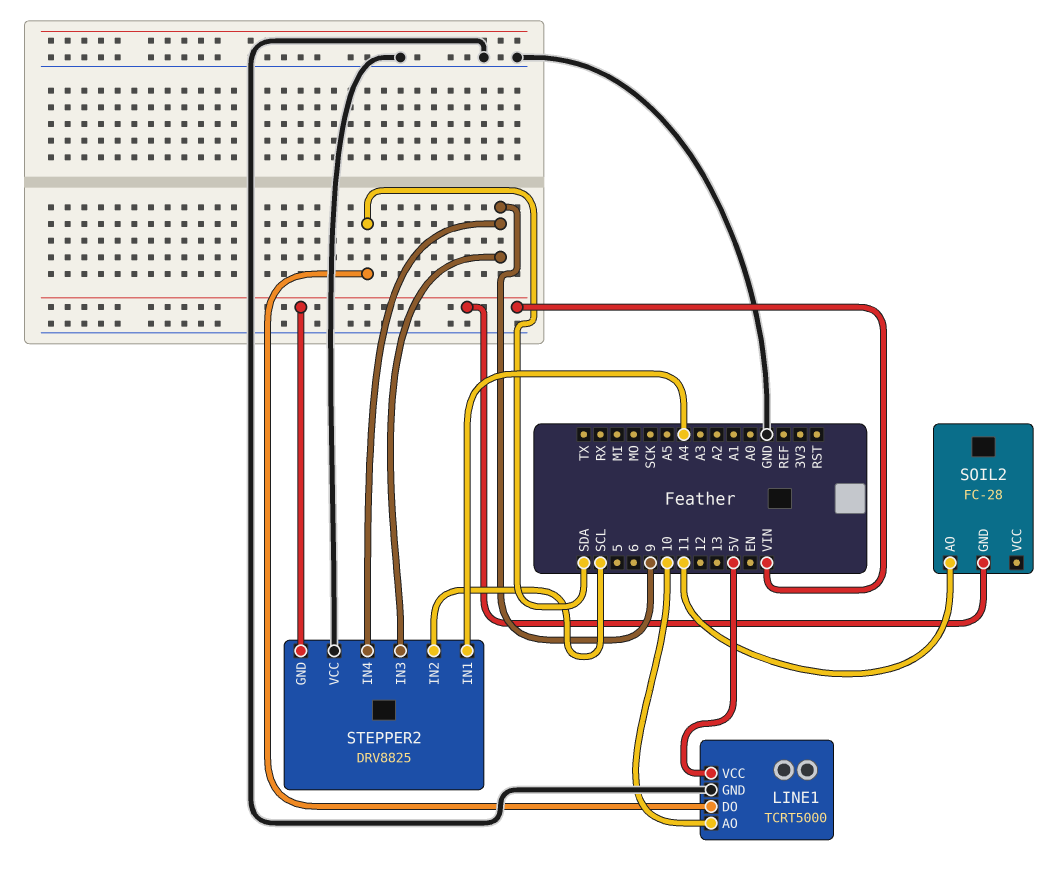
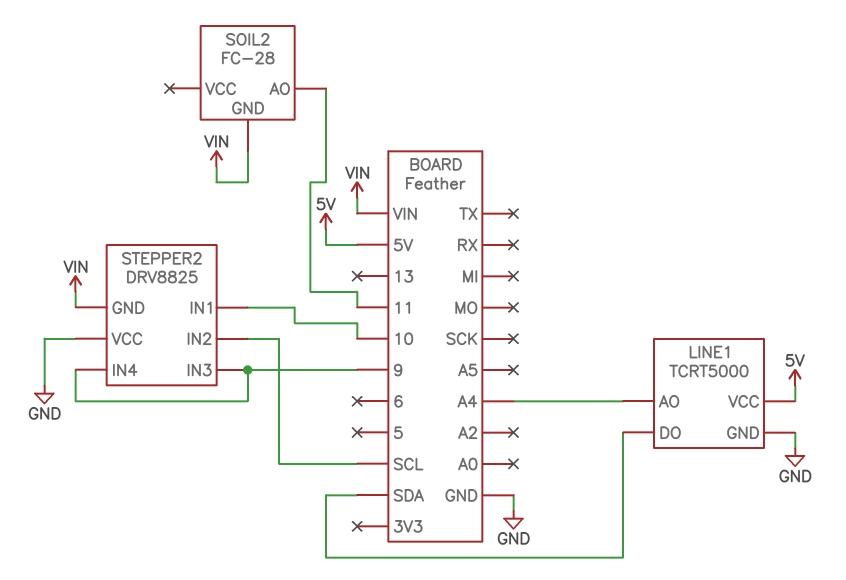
LINE1 pin AO: 10 -> A4
STEPPER2 pin IN1: A4 -> 10

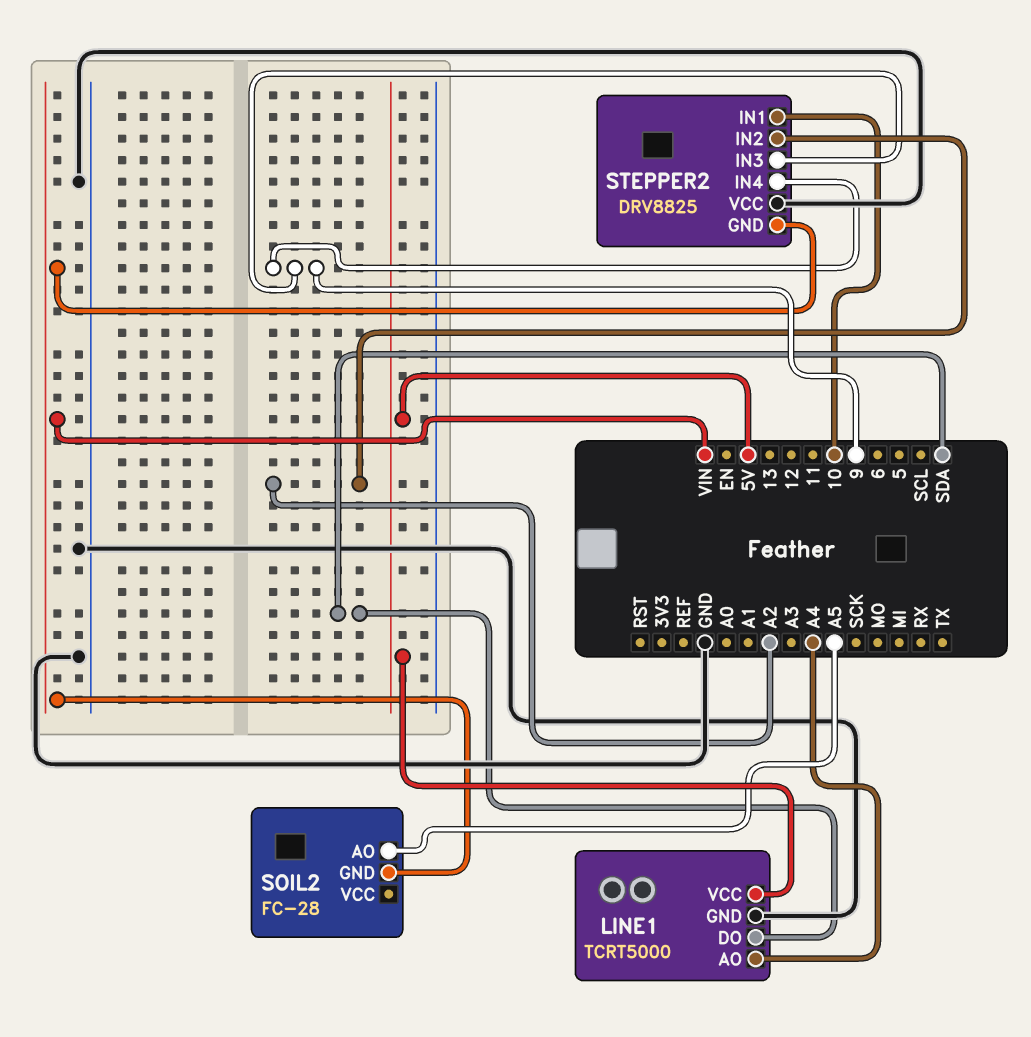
SOIL2 pin AO: 11 -> A5
STEPPER2 pin IN2: SCL -> A2

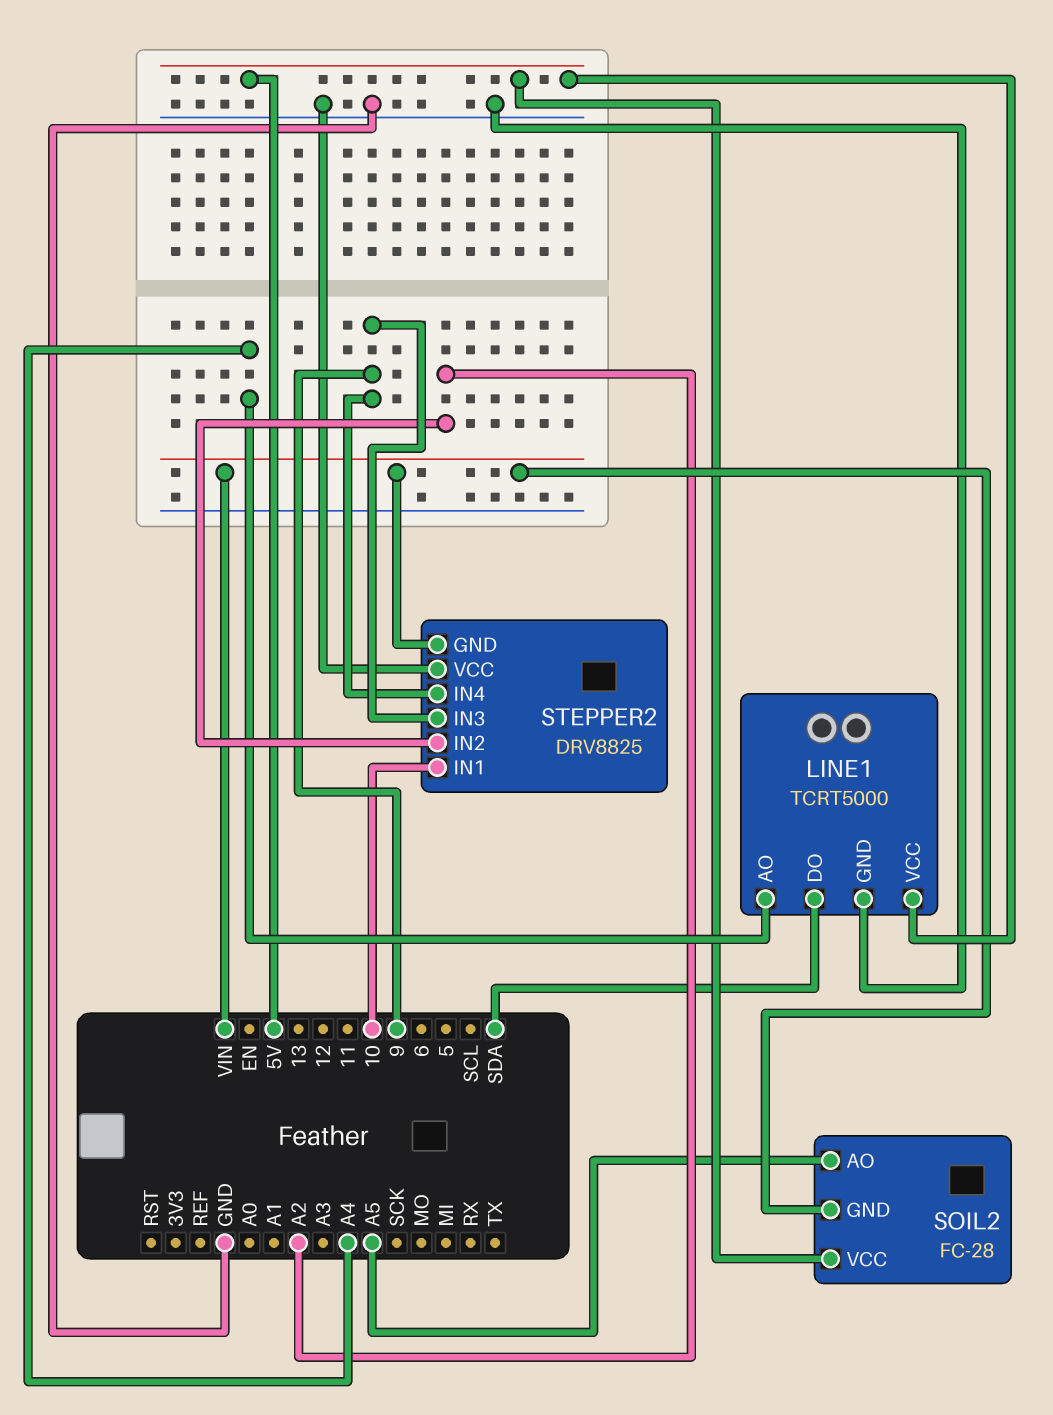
SOIL2 pin VCC: none -> 5V

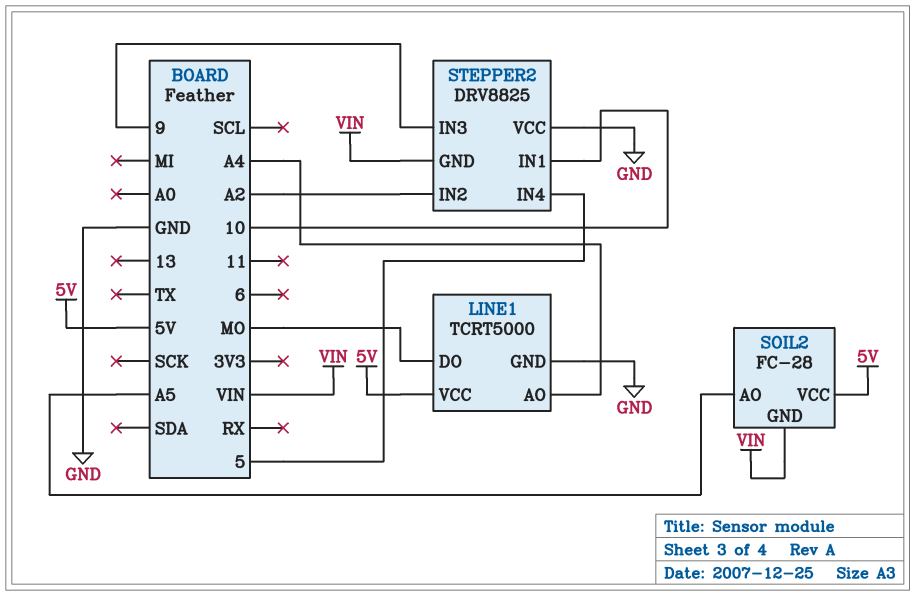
LINE1 pin DO: SDA -> MO
STEPPER2 pin IN4: 9 -> 5

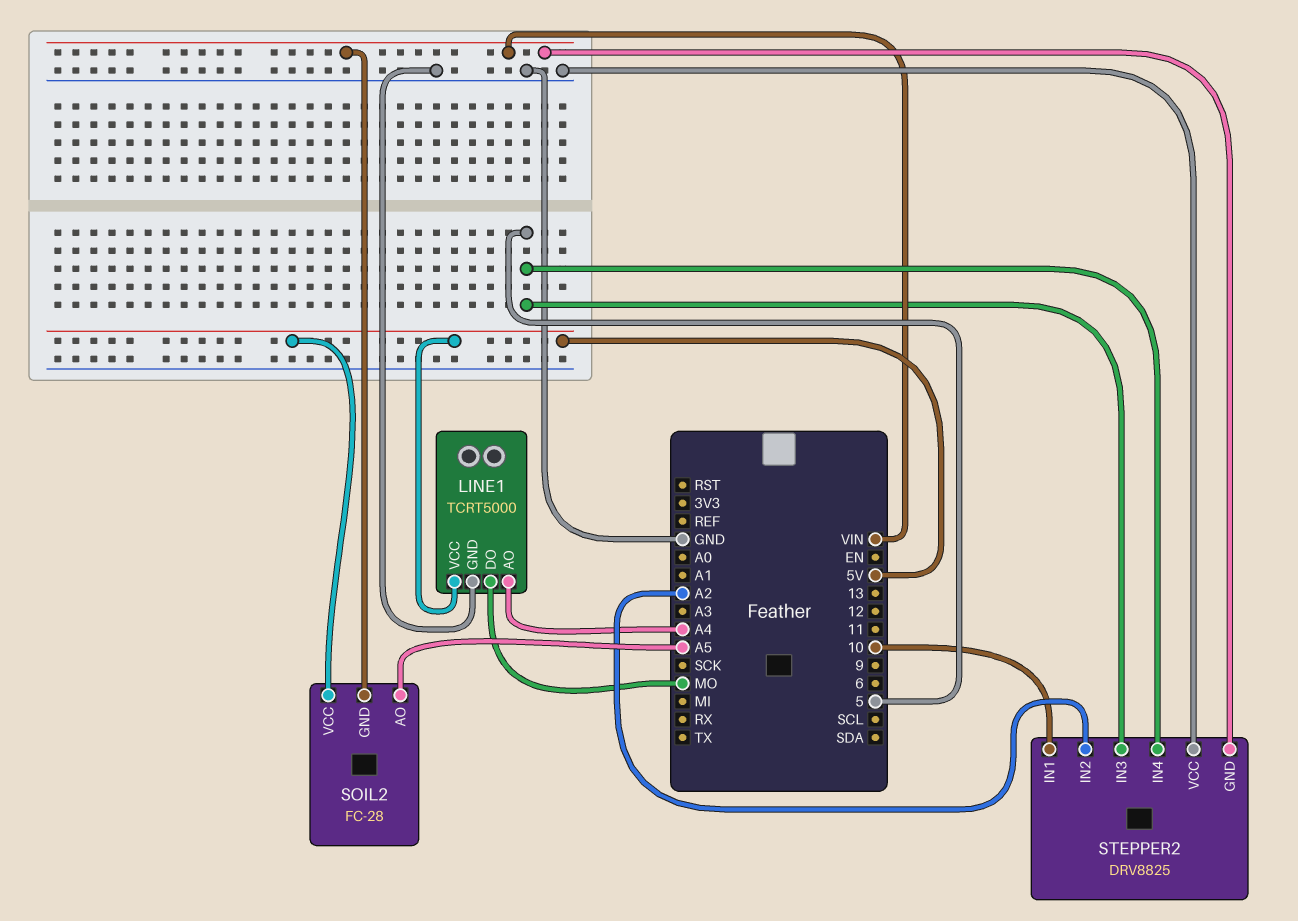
STEPPER2 pin IN3: 9 -> 5

